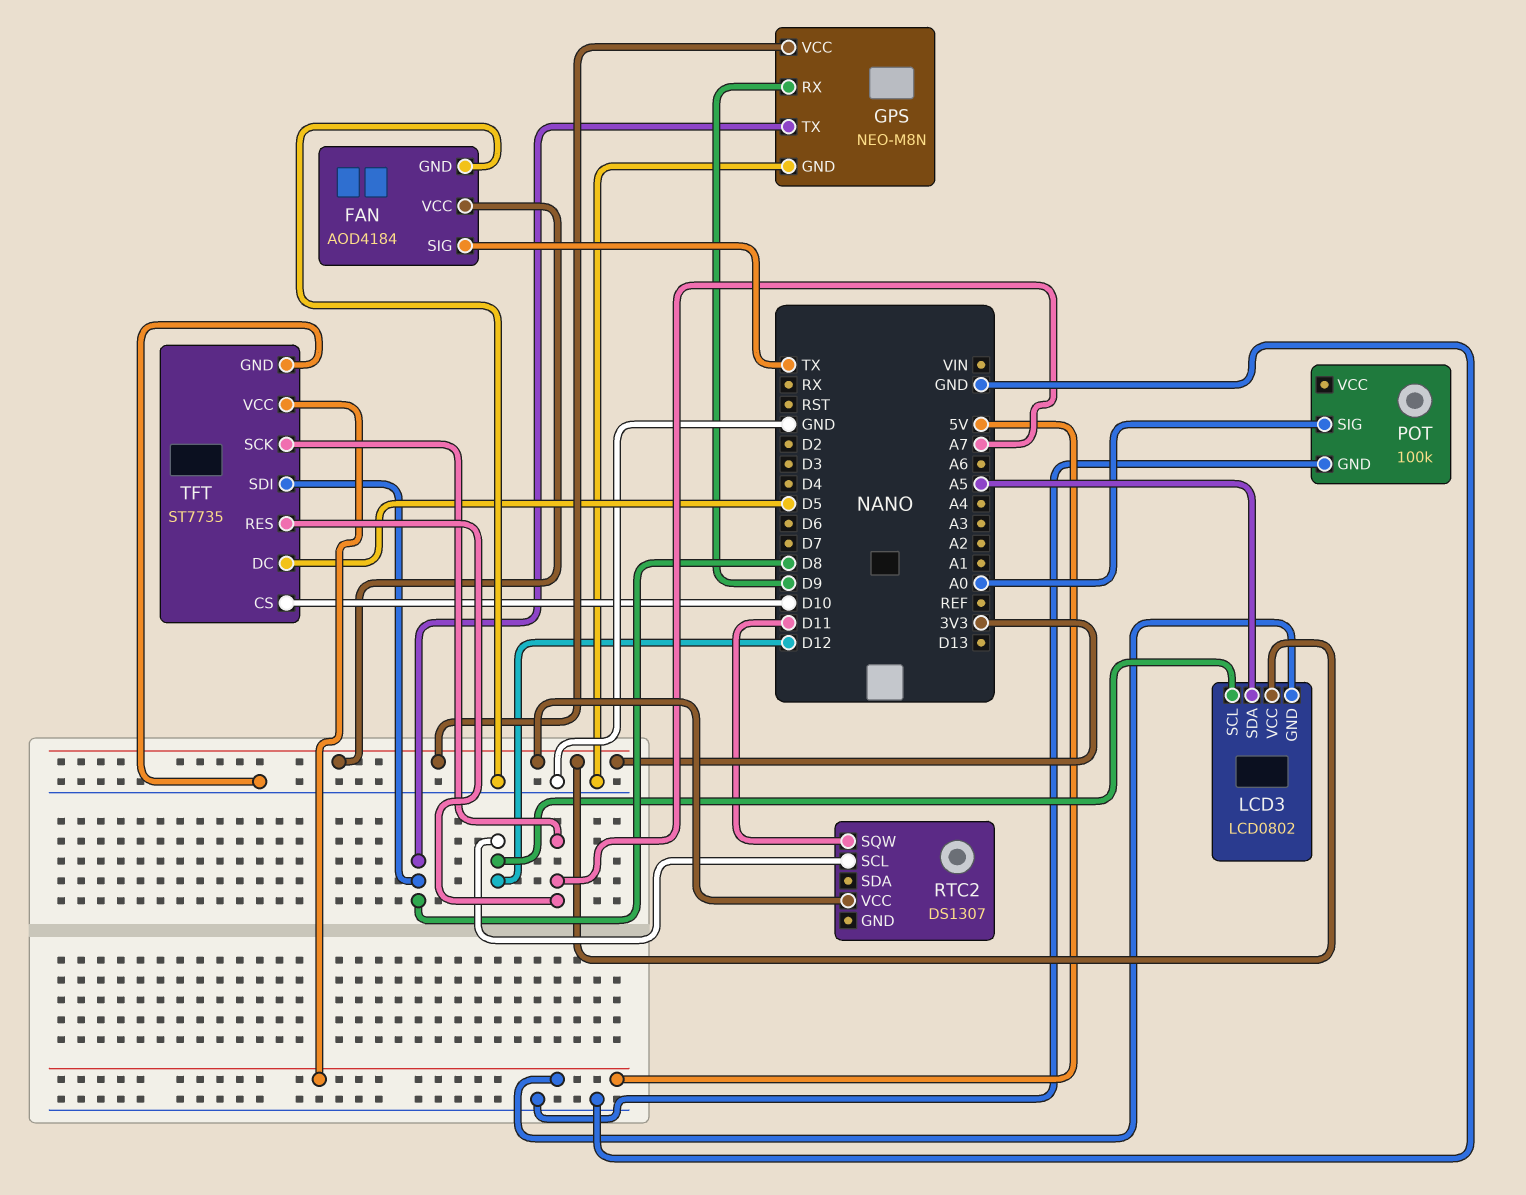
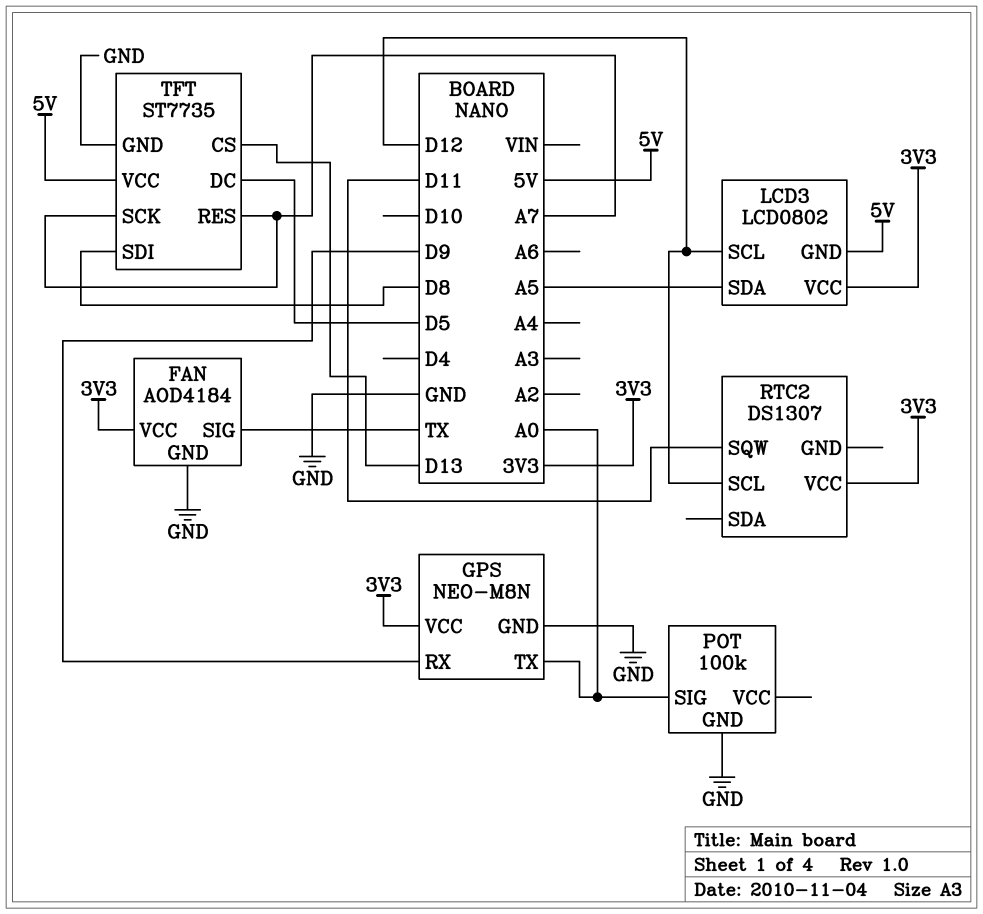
GPS pin TX: D8 -> A0
TFT pin CS: D10 -> D13

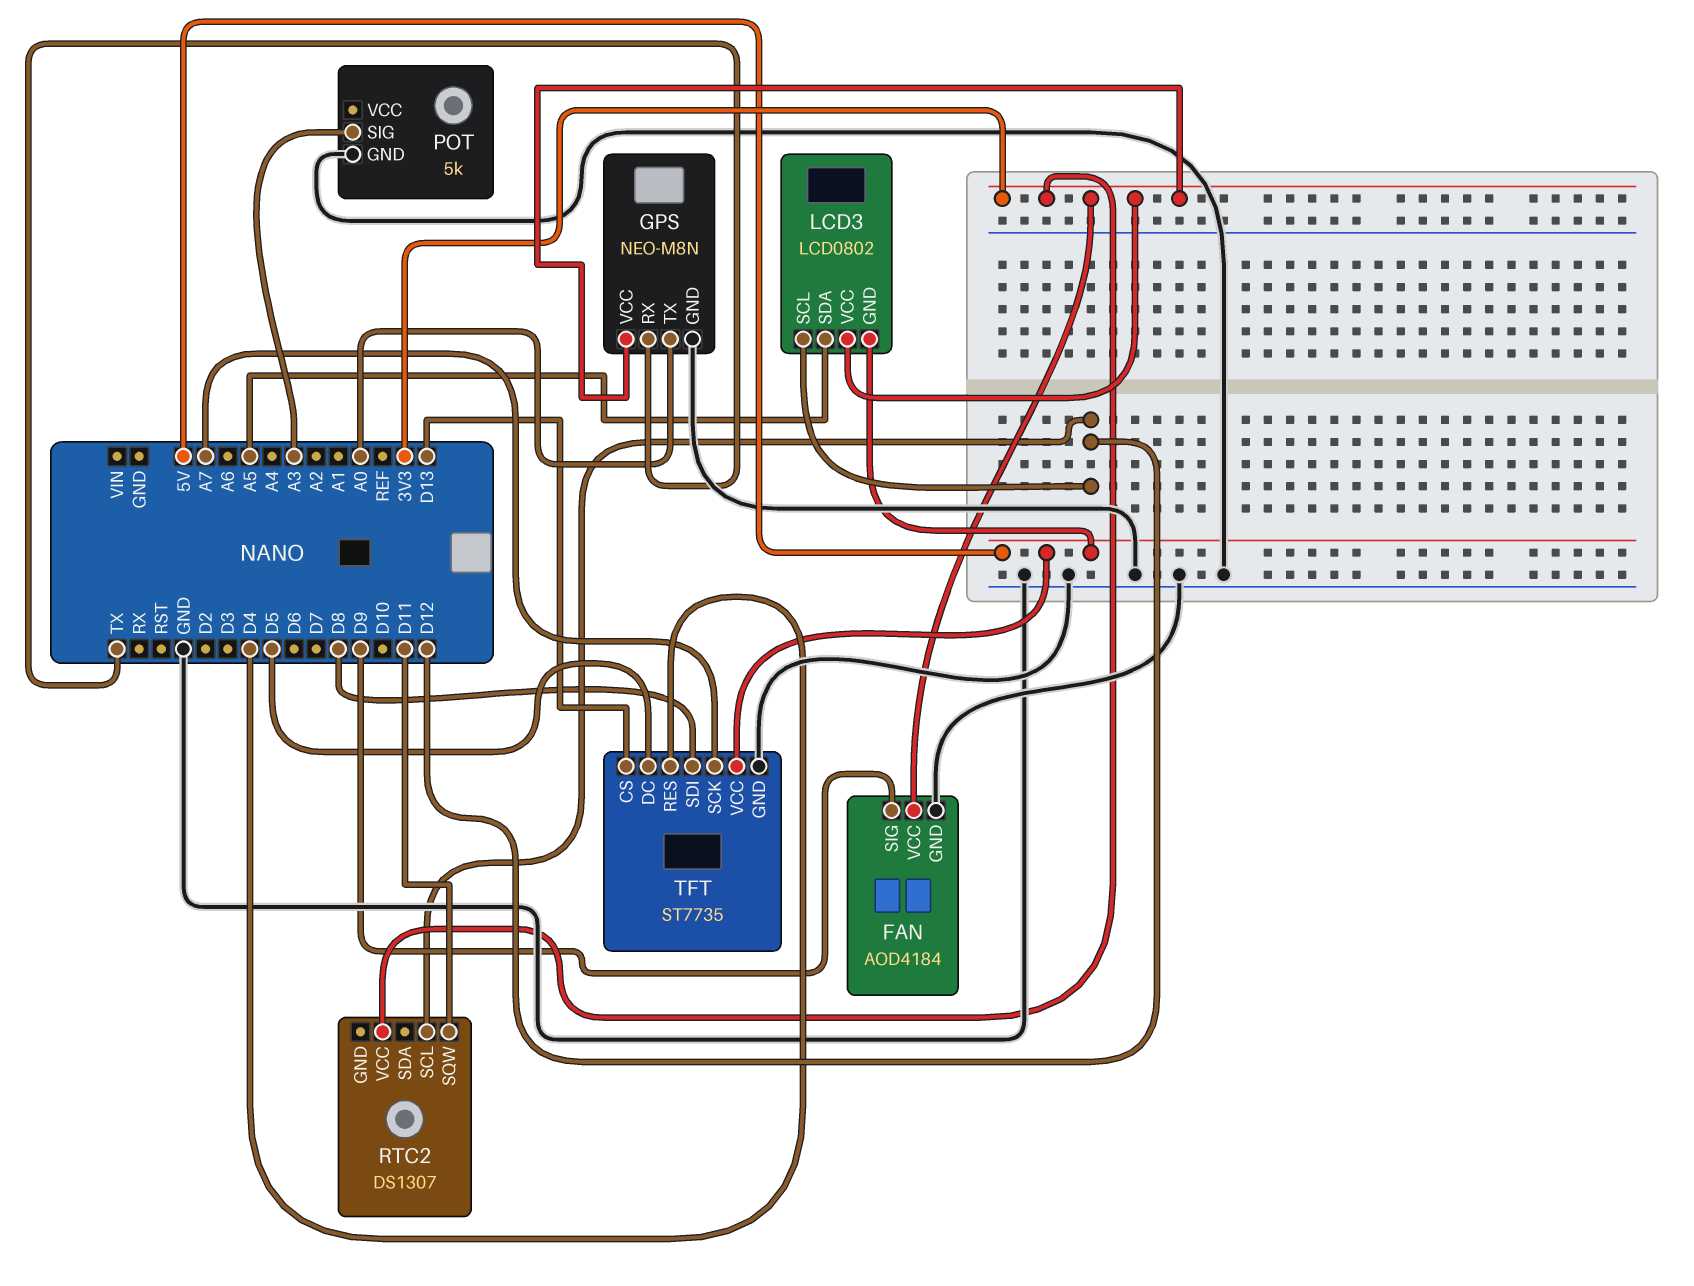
FAN pin SIG: TX -> D9
GPS pin RX: D9 -> TX
POT: 100k -> 5k
POT pin SIG: A0 -> A3
TFT pin RES: A7 -> D4

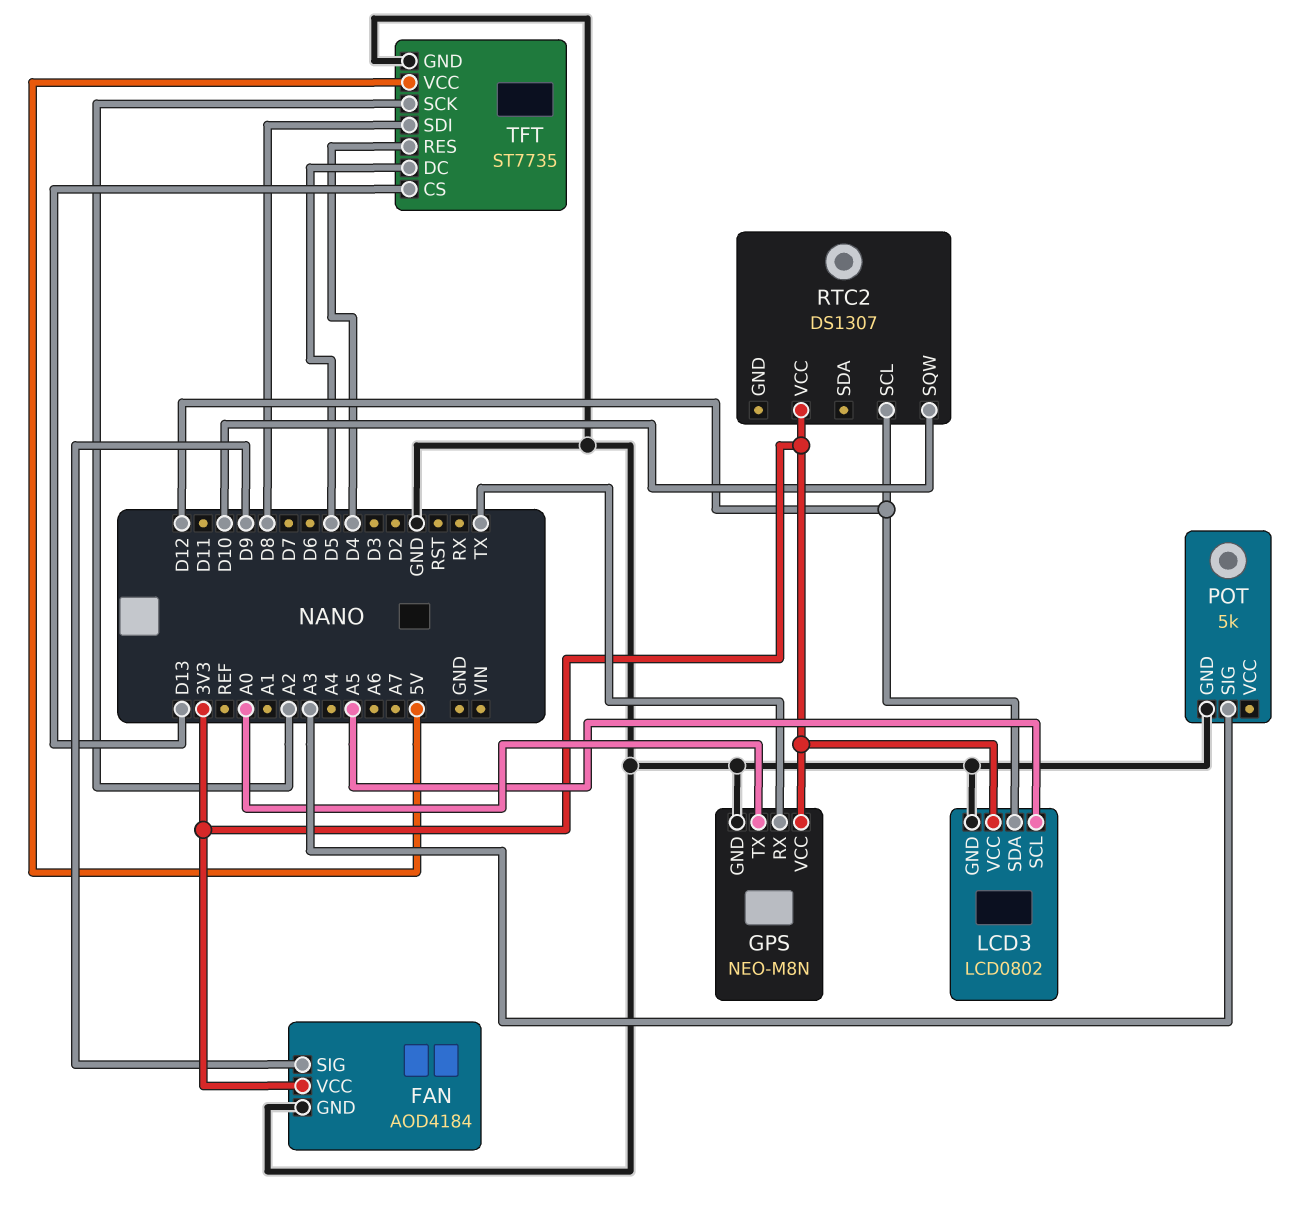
LCD3 pin GND: 5V -> GND
LCD3 pin SCL: D12 -> A5
LCD3 pin SDA: A5 -> D12
RTC2 pin SQW: D11 -> D10
TFT pin SCK: A7 -> A2

